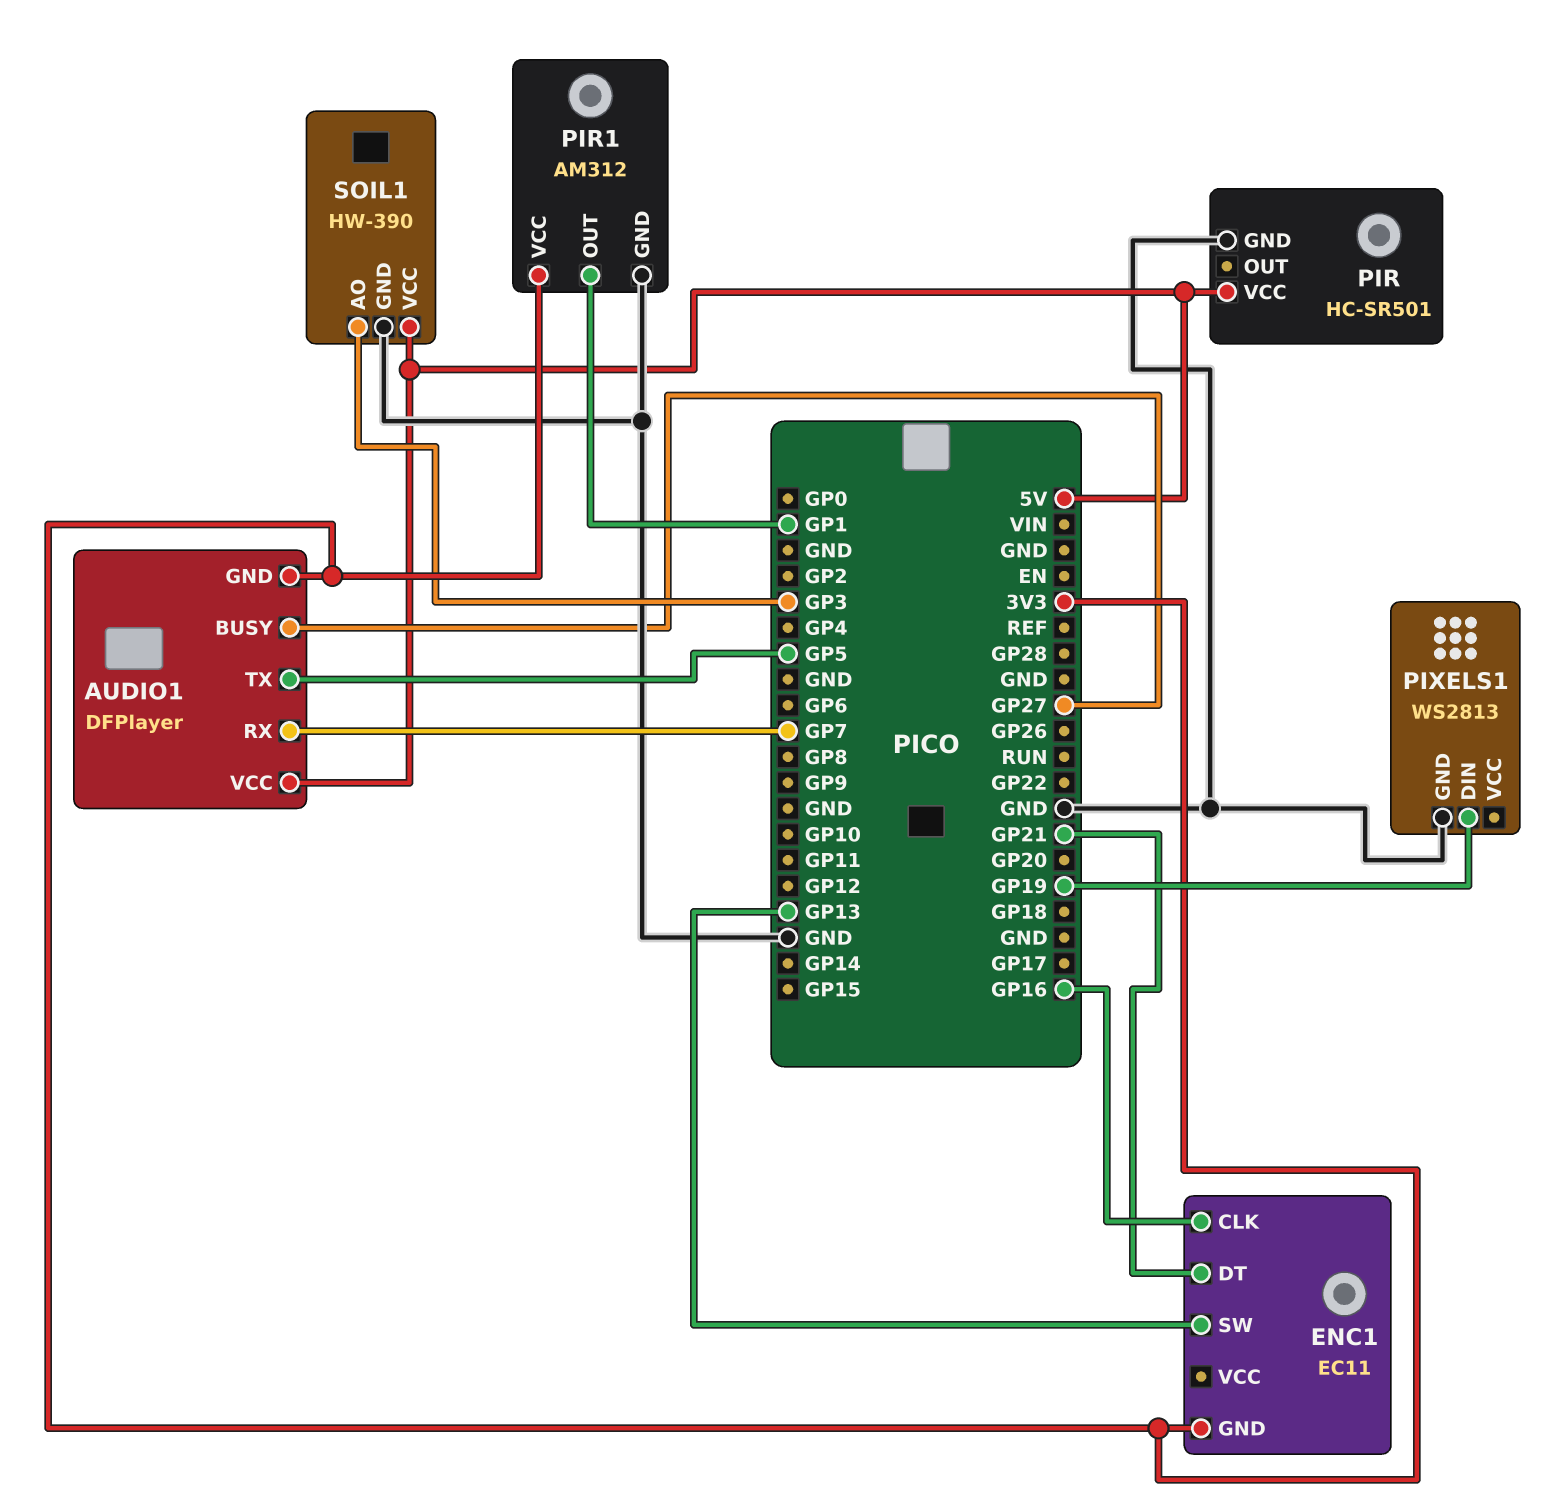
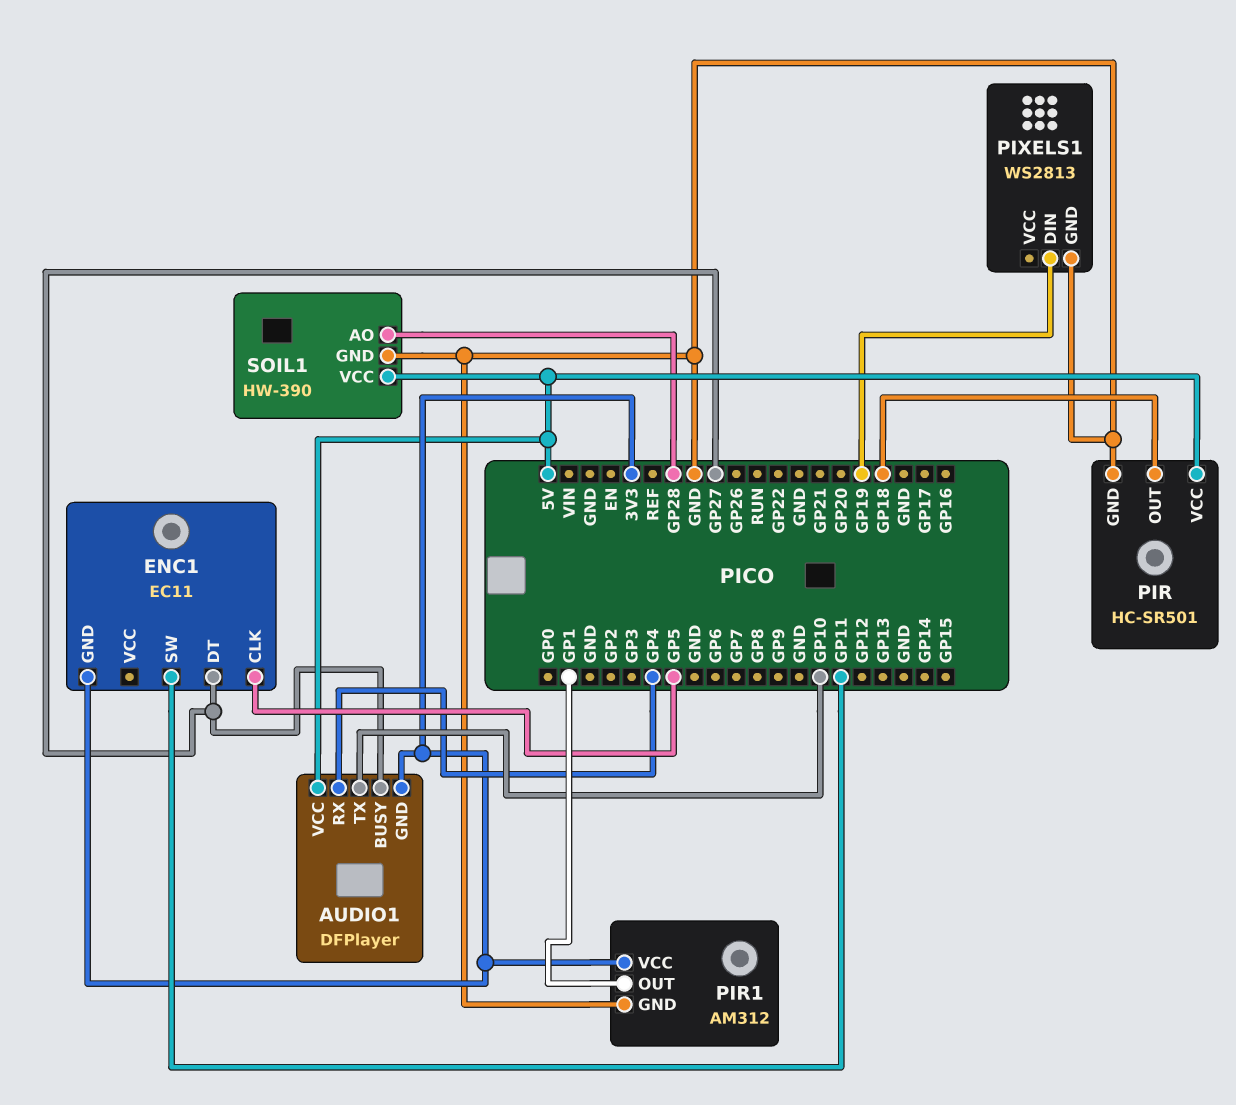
AUDIO1 pin RX: GP7 -> GP4
AUDIO1 pin TX: GP5 -> GP10
ENC1 pin CLK: GP16 -> GP5
ENC1 pin DT: GP21 -> GP27
ENC1 pin SW: GP13 -> GP11
PIR pin OUT: none -> GP18
SOIL1 pin AO: GP3 -> GP28

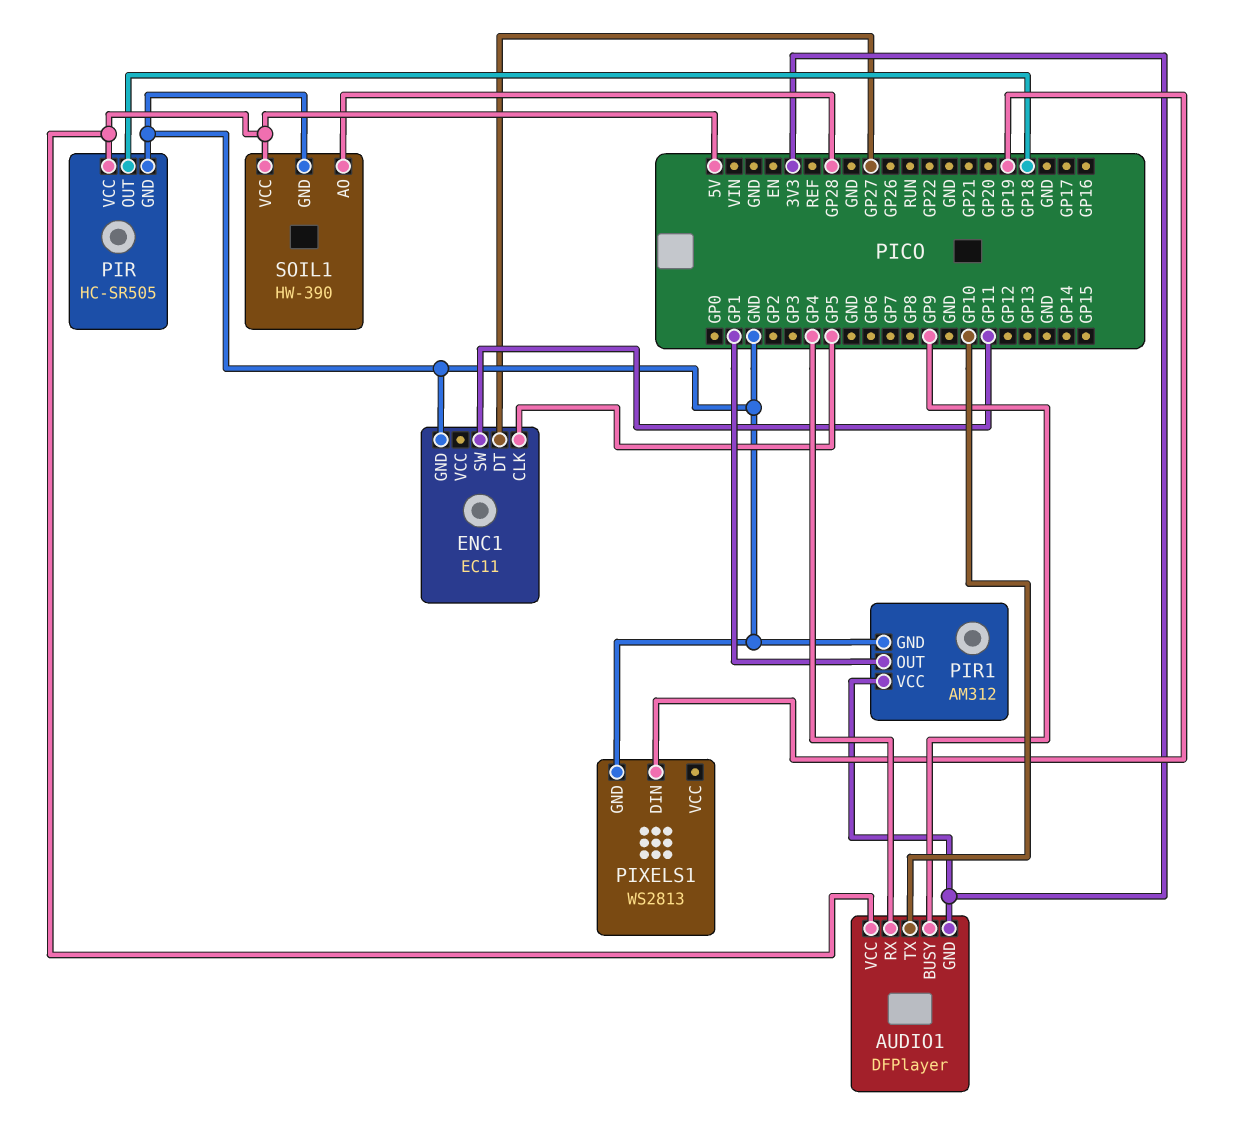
AUDIO1 pin BUSY: GP27 -> GP9
ENC1 pin GND: 3V3 -> GND
PIR: HC-SR501 -> HC-SR505

